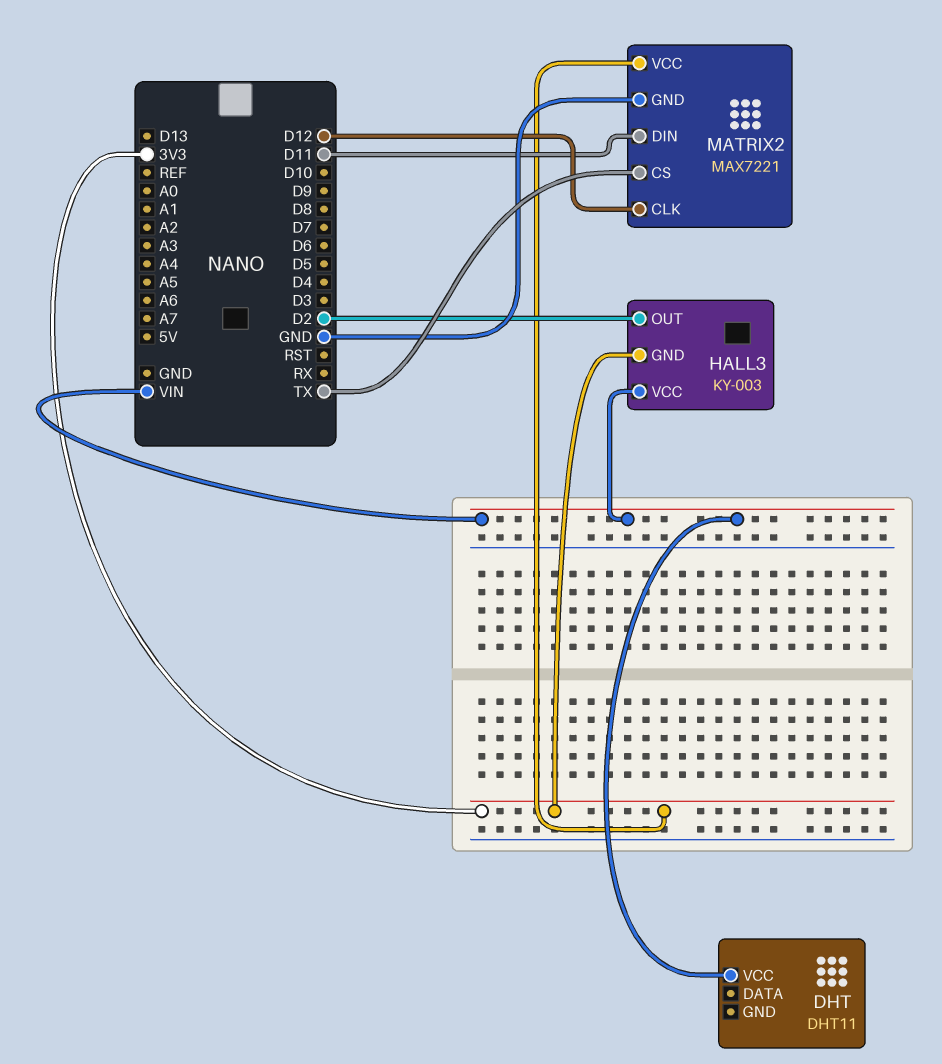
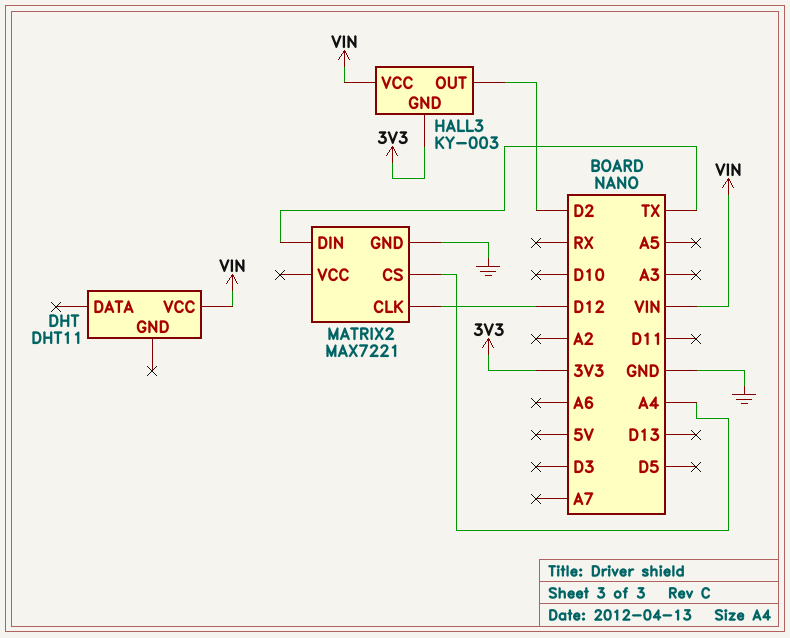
MATRIX2 pin CS: TX -> A4
MATRIX2 pin DIN: D11 -> TX
MATRIX2 pin VCC: 3V3 -> none

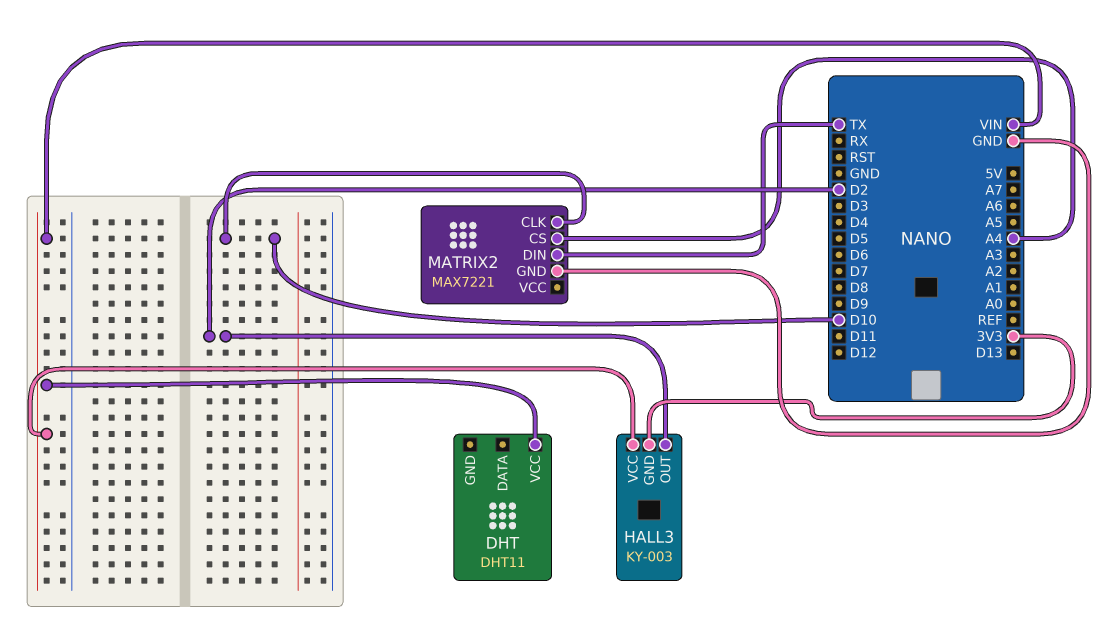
MATRIX2 pin CLK: D12 -> D10

